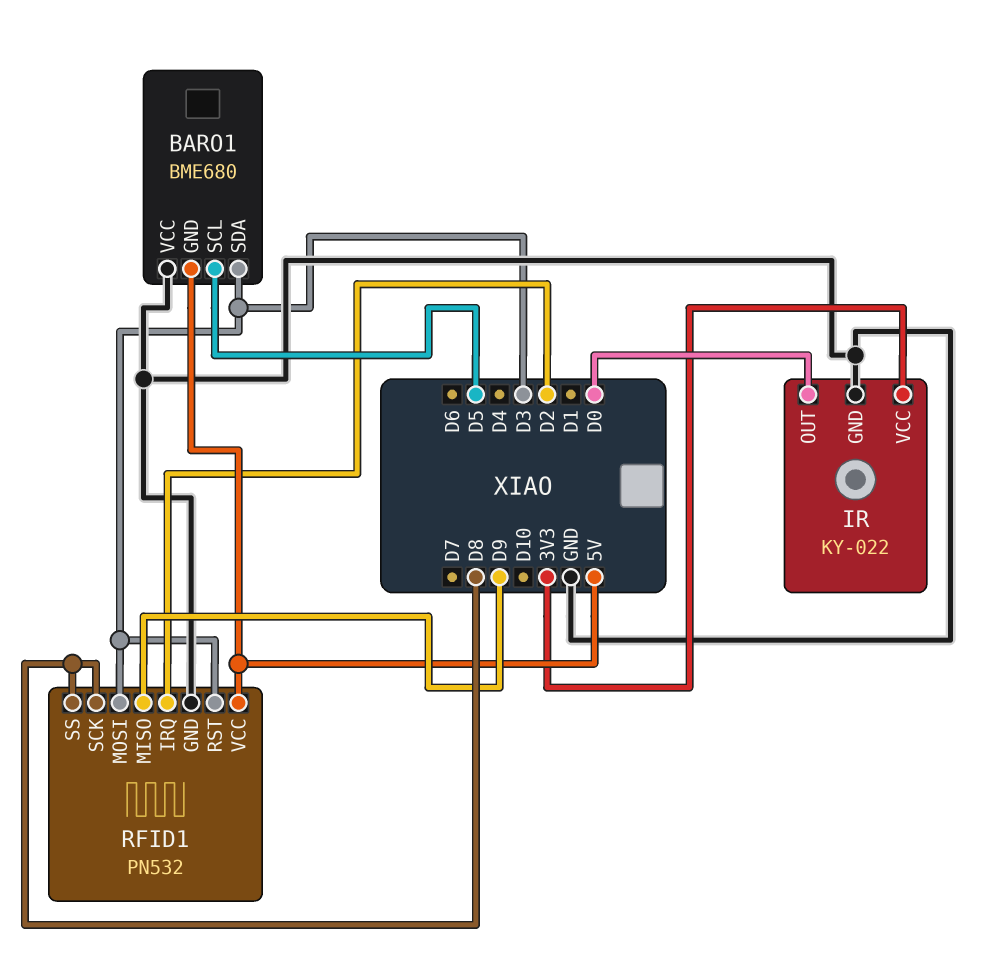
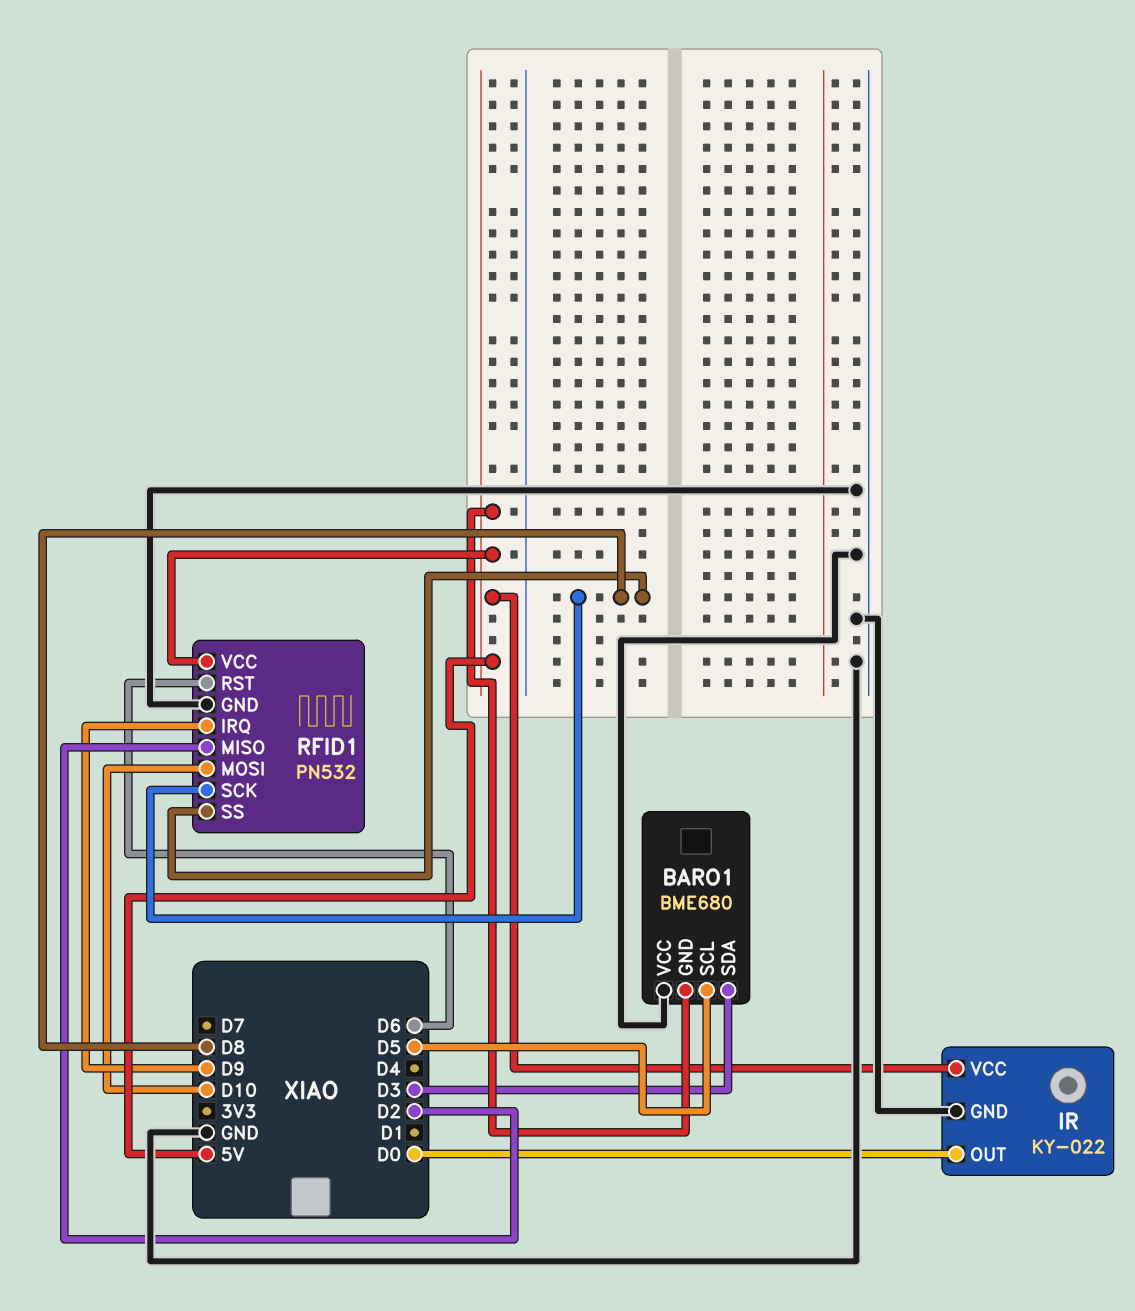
IR pin VCC: 3V3 -> 5V
RFID1 pin IRQ: D2 -> D9
RFID1 pin MISO: D9 -> D2
RFID1 pin MOSI: D3 -> D10
RFID1 pin RST: D3 -> D6

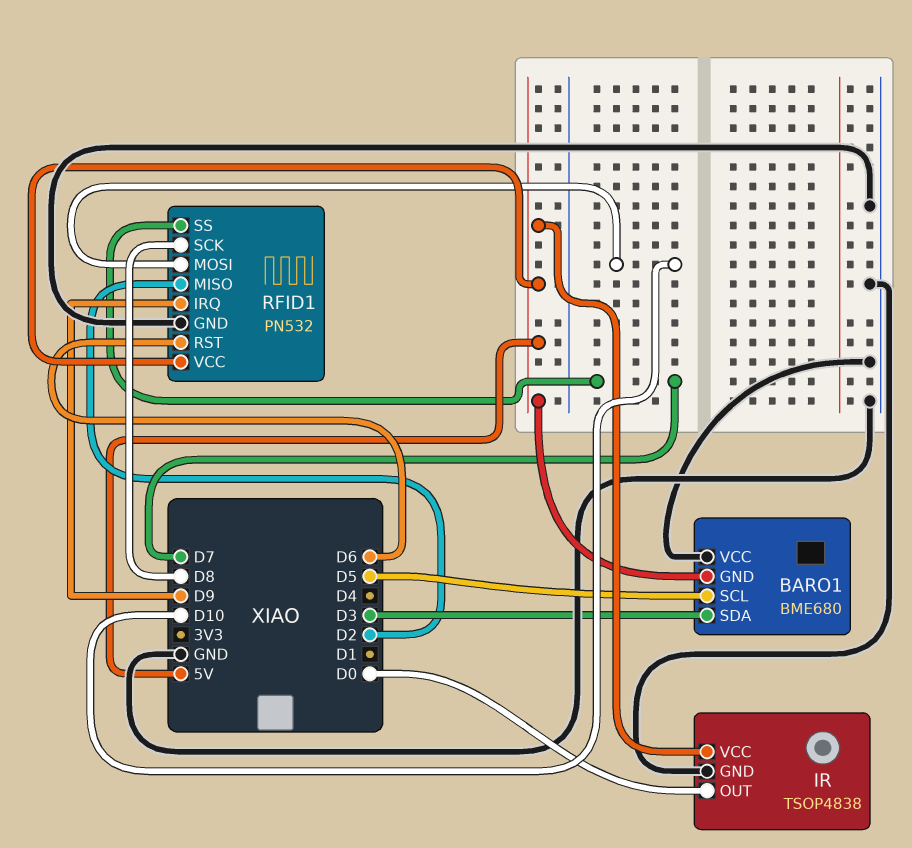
IR: KY-022 -> TSOP4838
RFID1 pin SS: D8 -> D7

